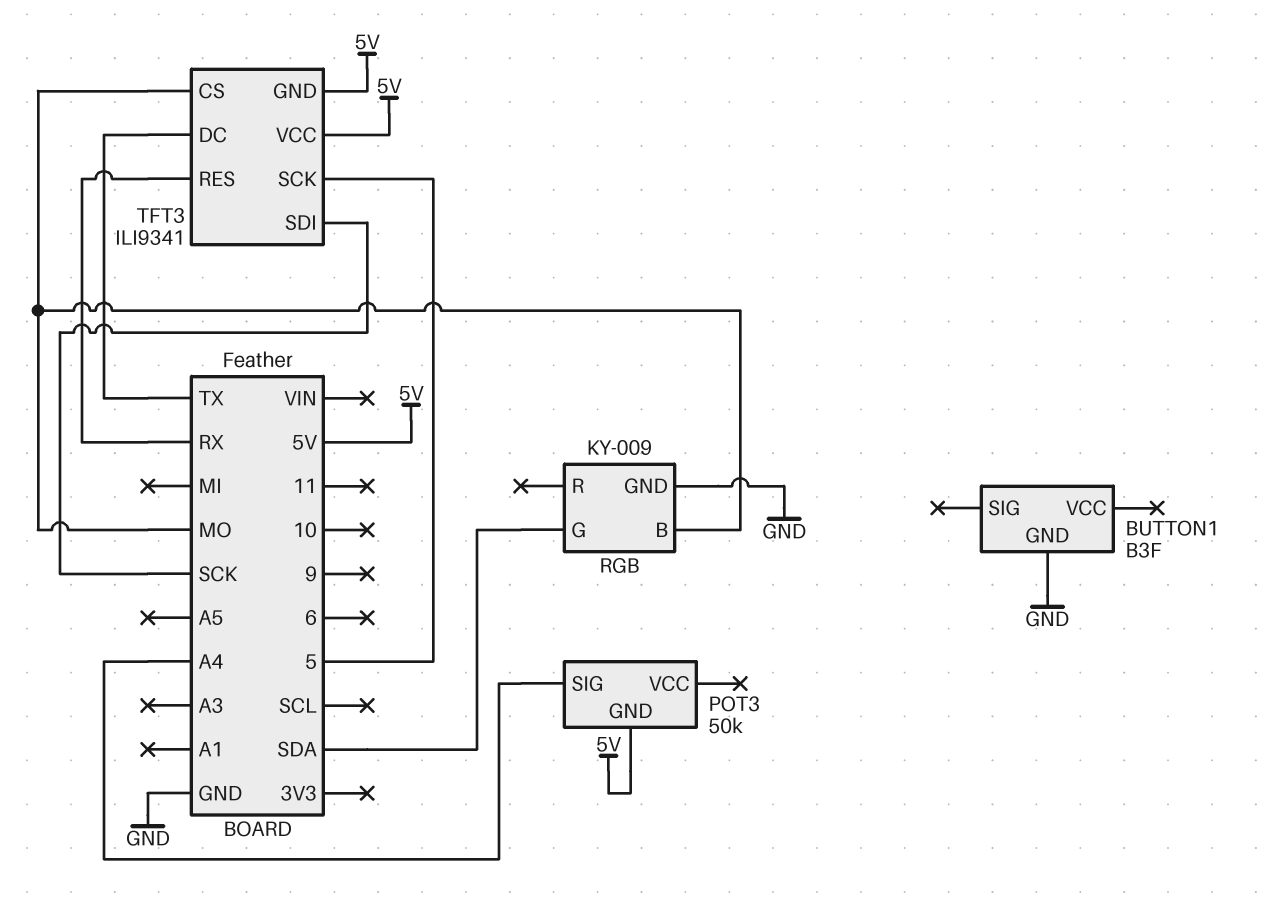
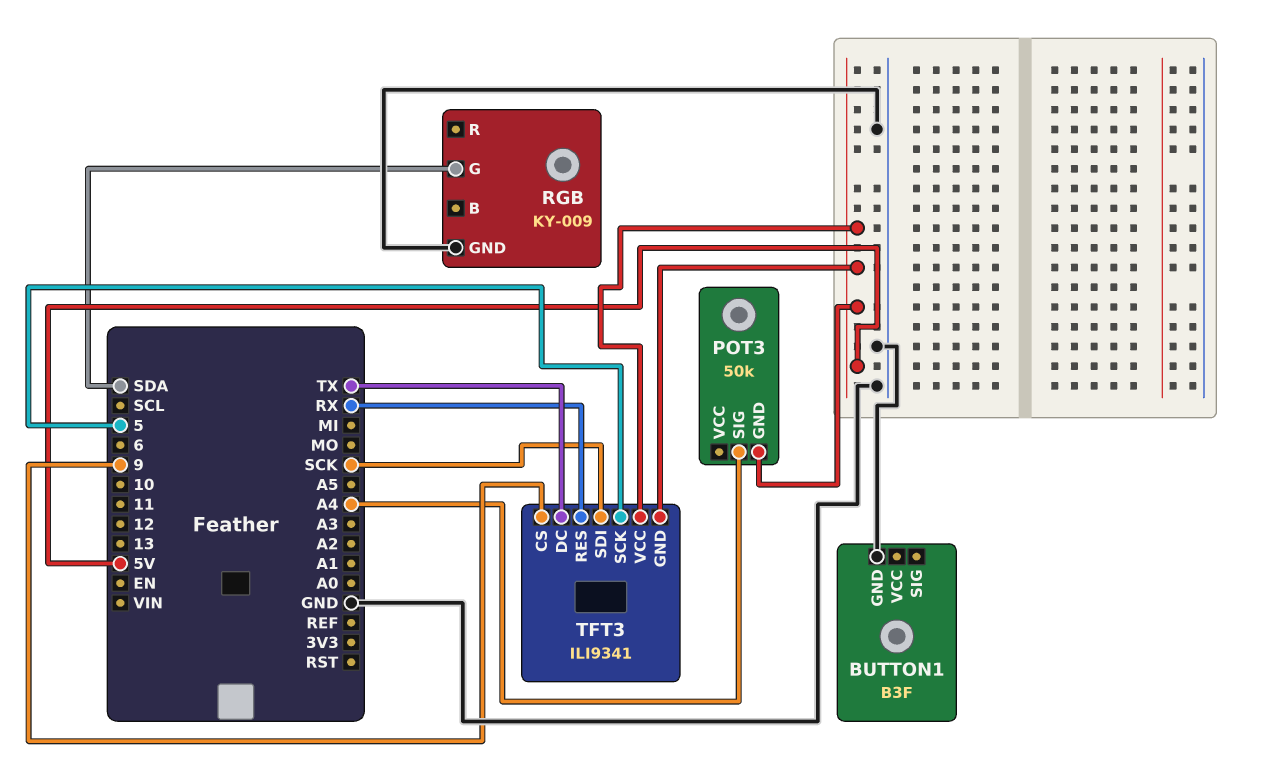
RGB pin B: MO -> none
TFT3 pin CS: MO -> 9

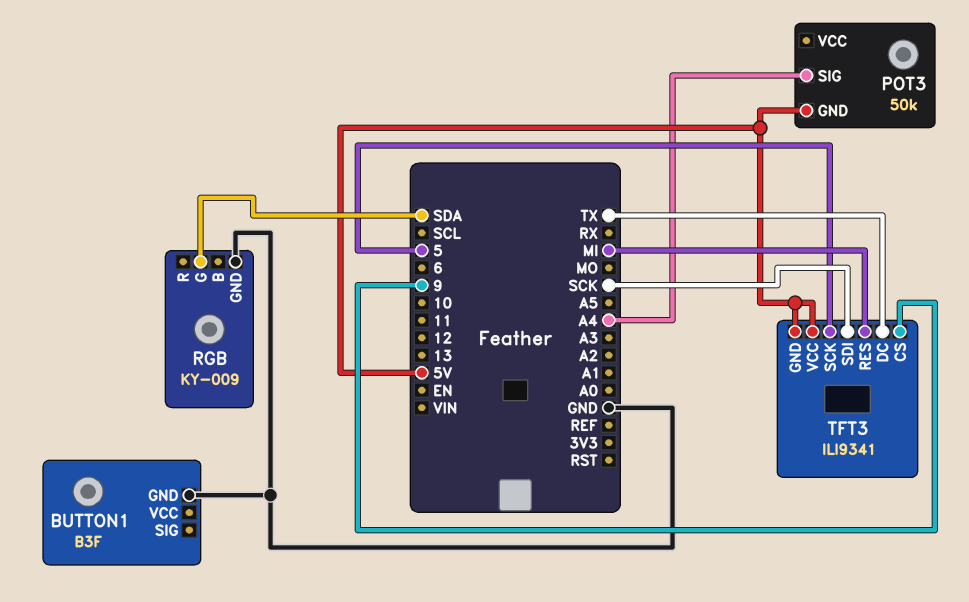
TFT3 pin RES: RX -> MI

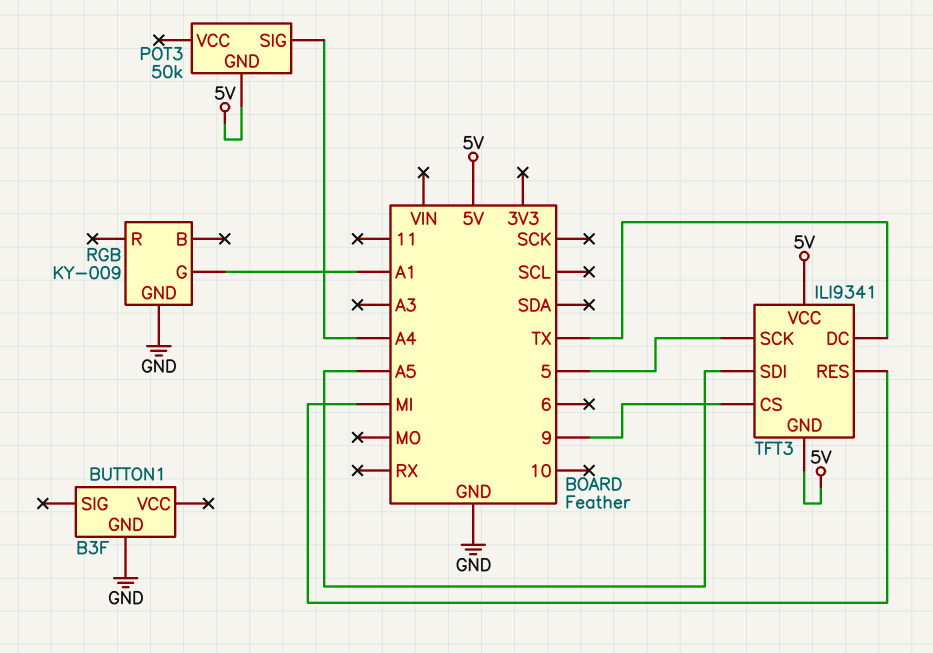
RGB pin G: SDA -> A1
TFT3 pin SDI: SCK -> A5

